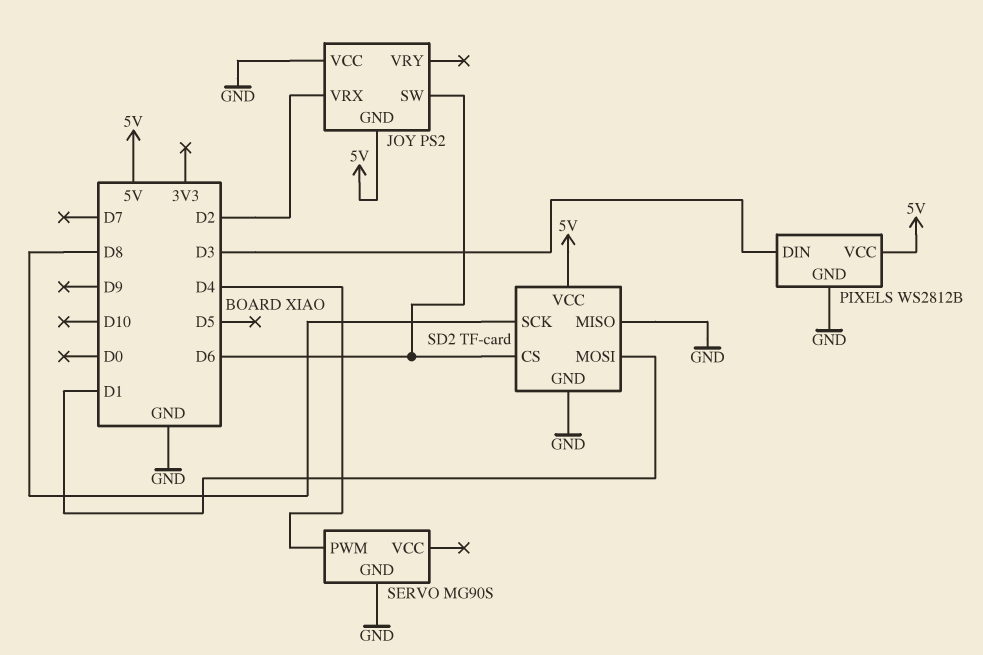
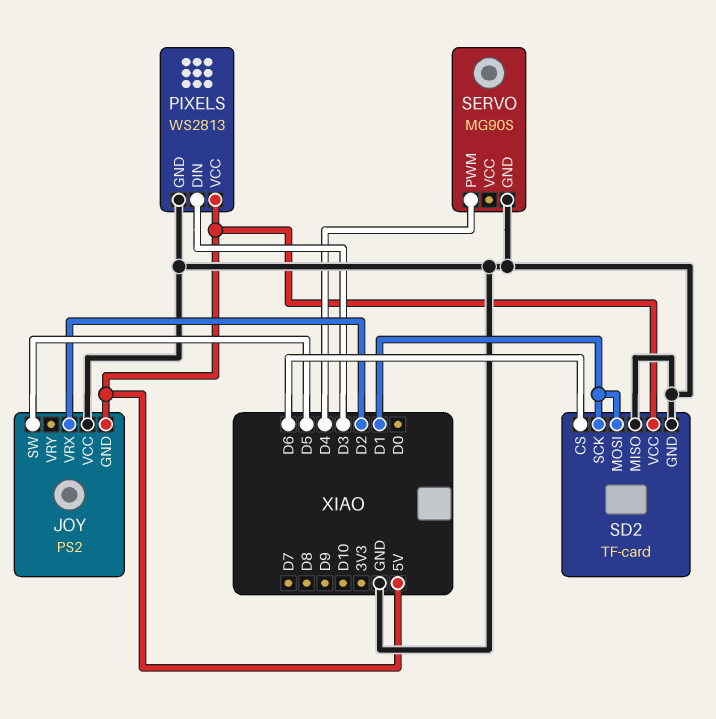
JOY pin SW: D6 -> D5
PIXELS: WS2812B -> WS2813
SD2 pin SCK: D8 -> D1

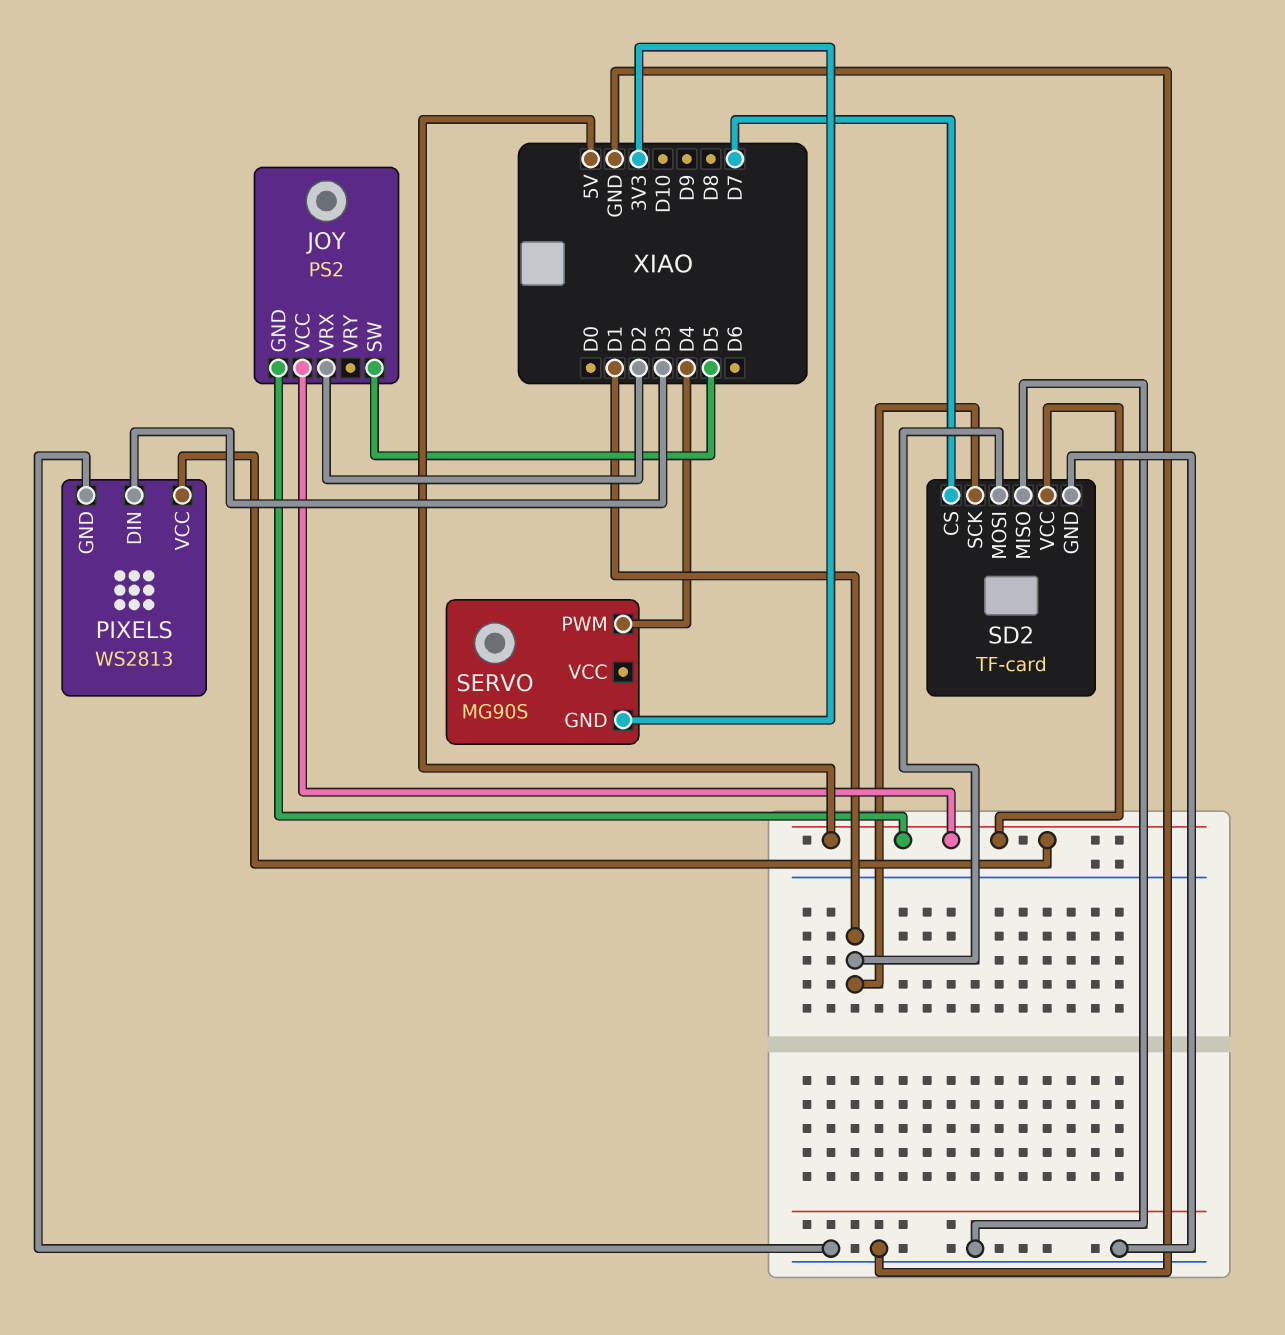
JOY pin VCC: GND -> 5V
SD2 pin CS: D6 -> D7
SERVO pin GND: GND -> 3V3

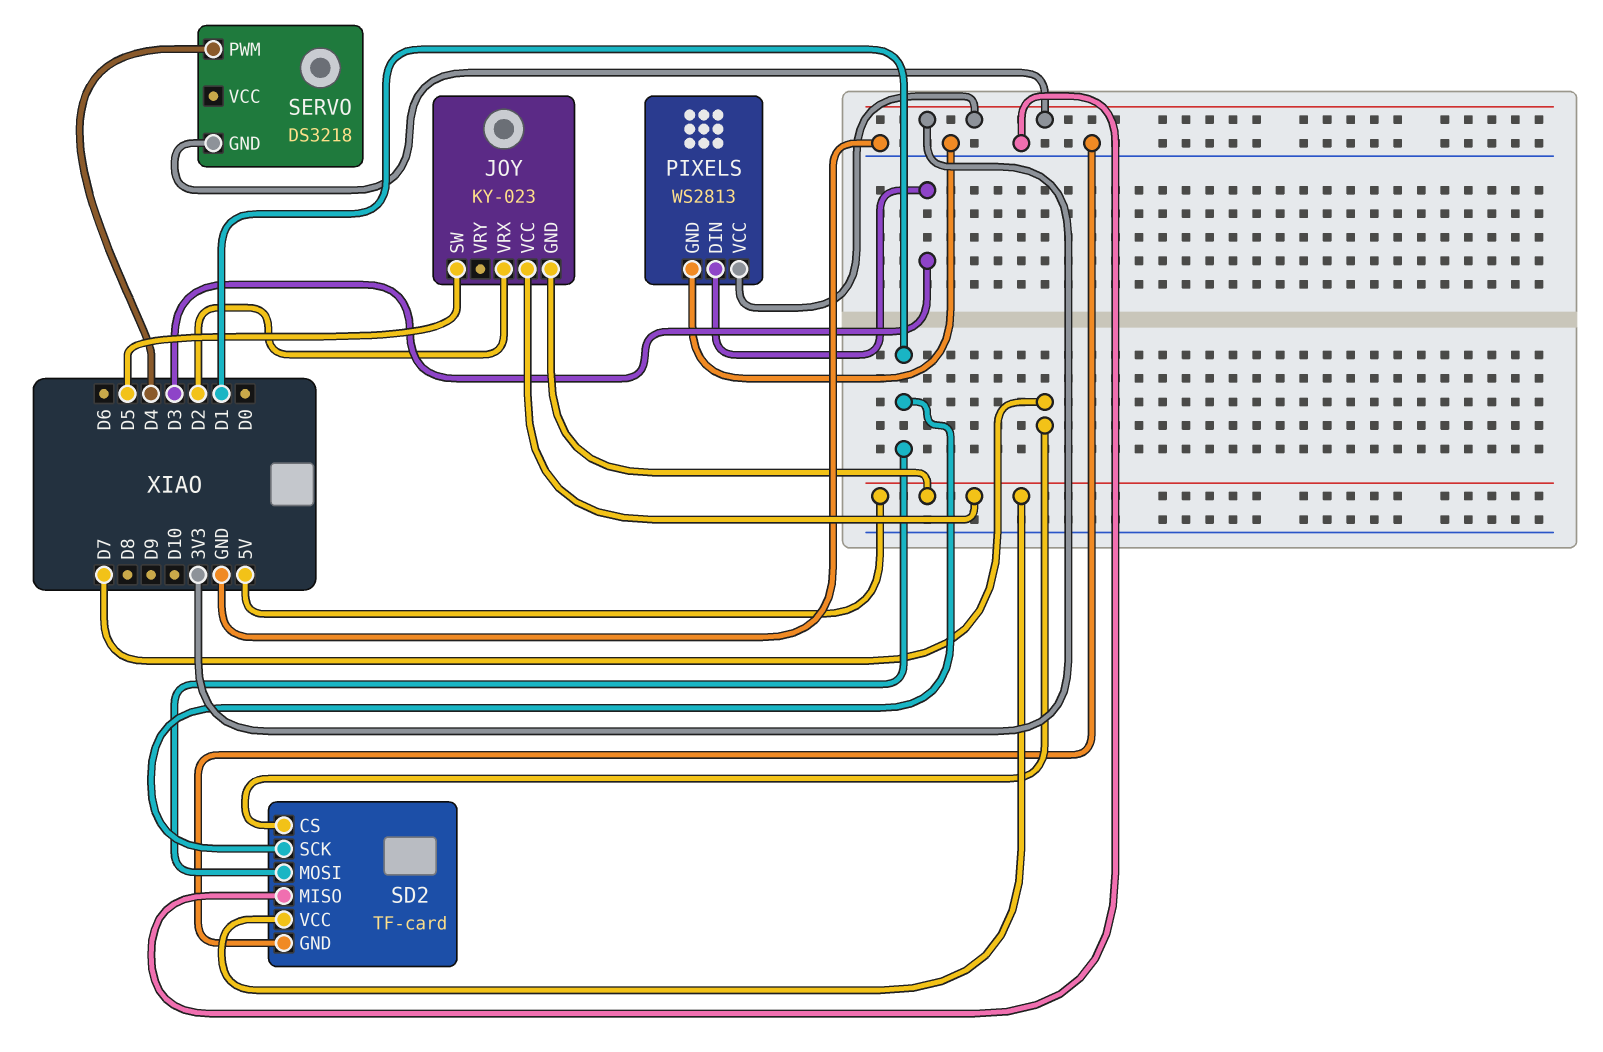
JOY: PS2 -> KY-023
PIXELS pin VCC: 5V -> 3V3
SERVO: MG90S -> DS3218

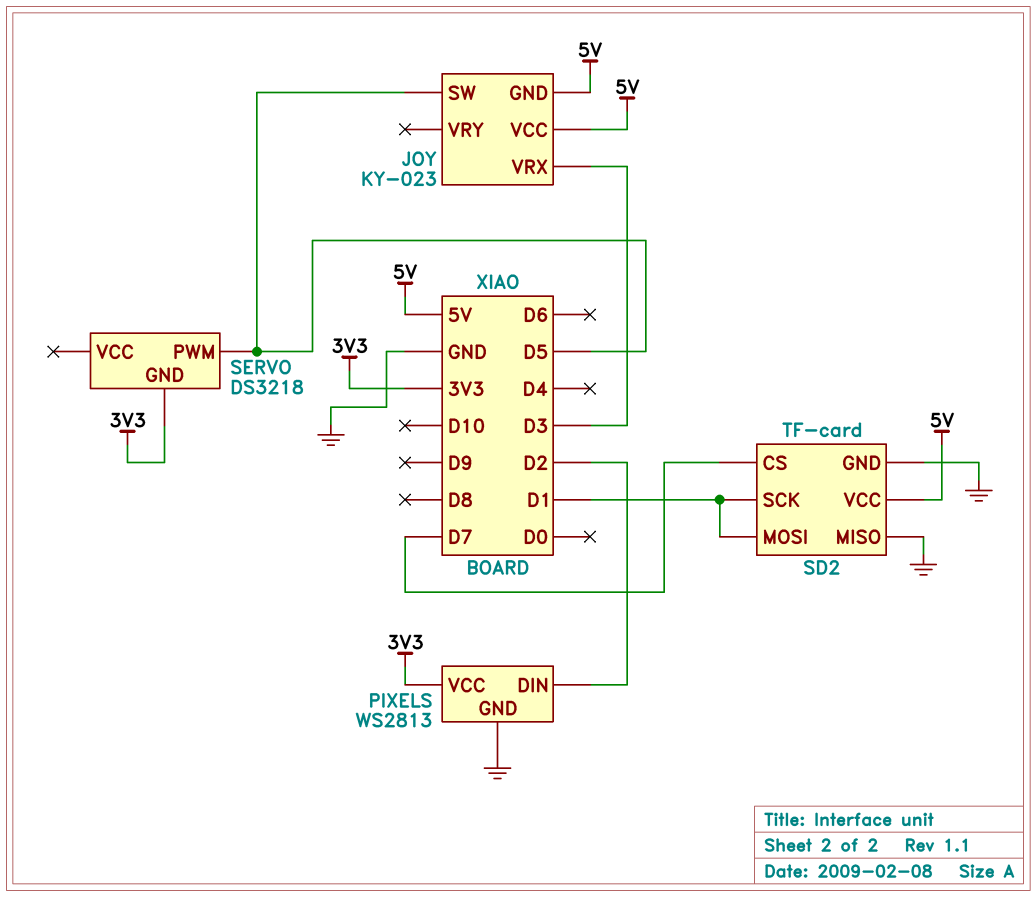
JOY pin VRX: D2 -> D3
PIXELS pin DIN: D3 -> D2
SERVO pin PWM: D4 -> D5

